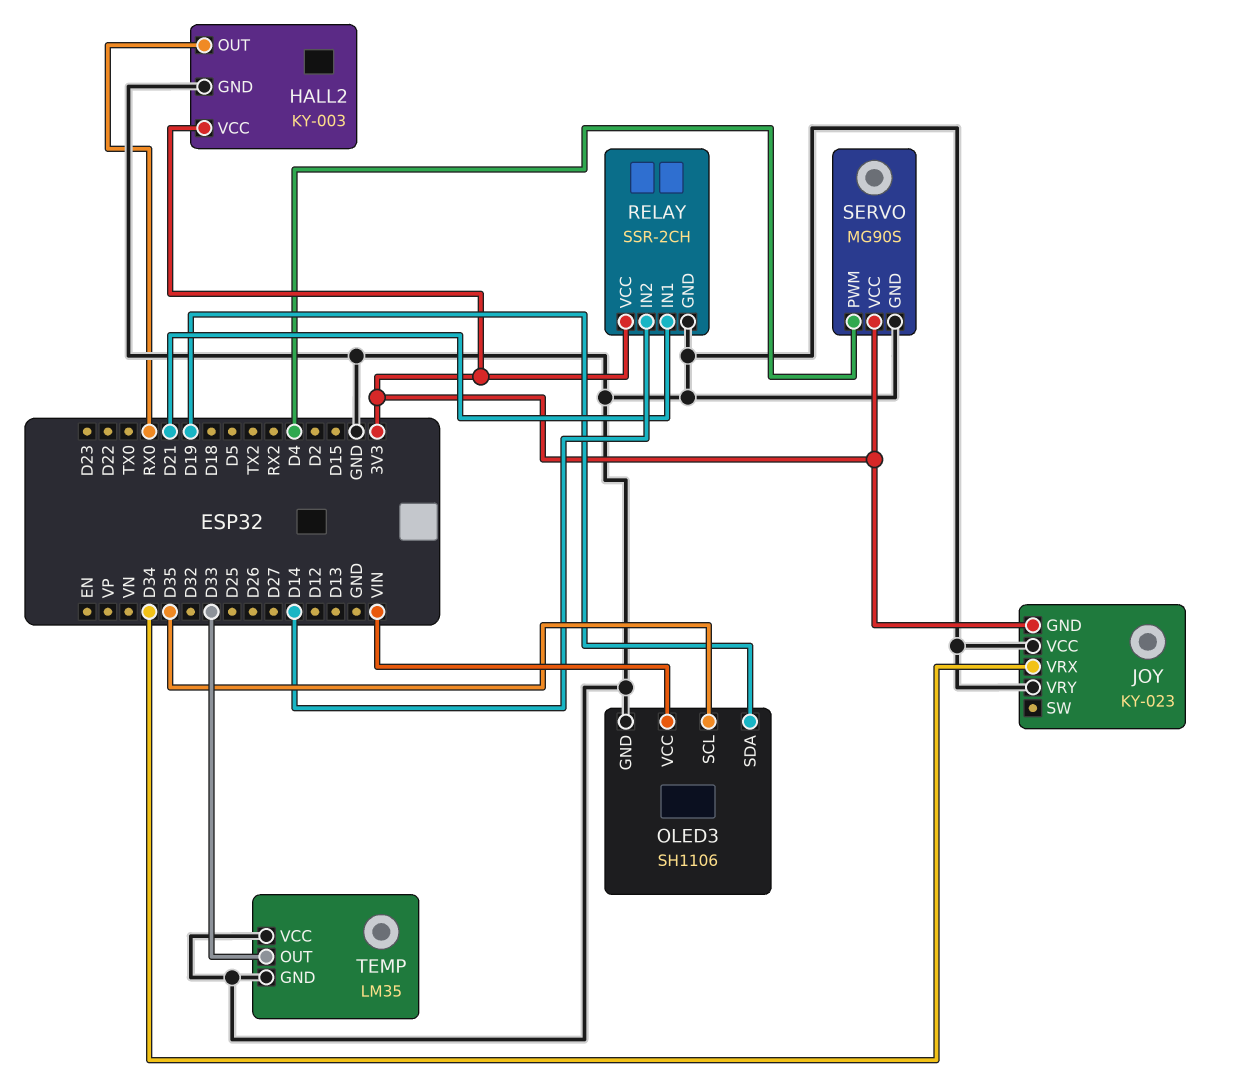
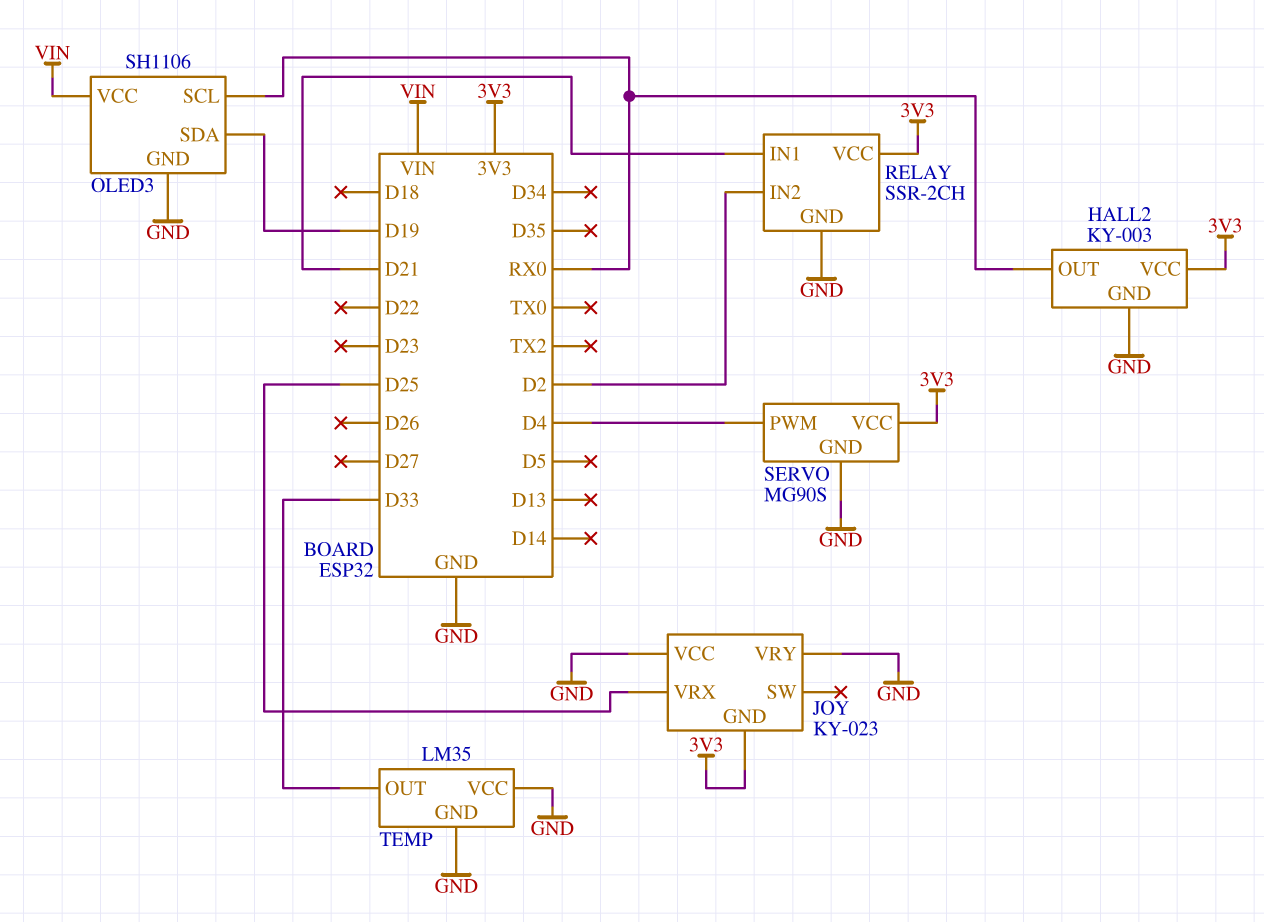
JOY pin VRX: D34 -> D25
OLED3 pin SCL: D35 -> RX0
RELAY pin IN2: D14 -> D2

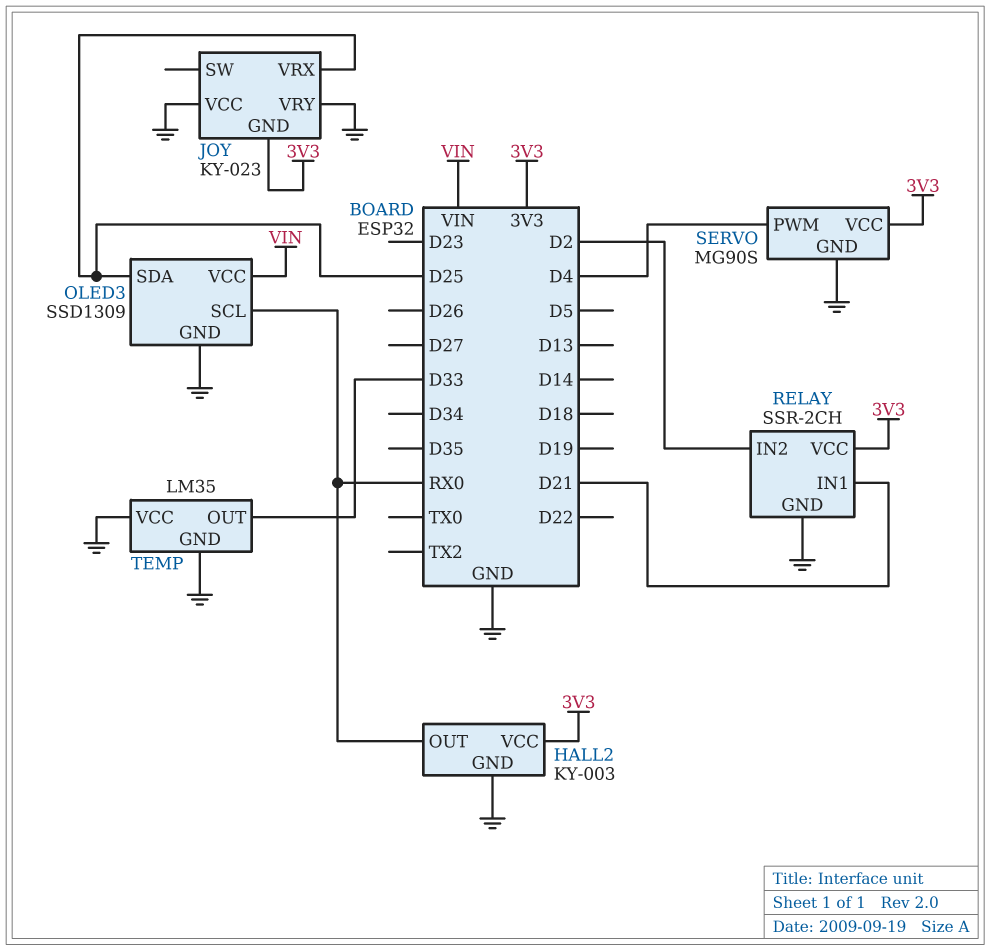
OLED3: SH1106 -> SSD1309
OLED3 pin SDA: D19 -> D25

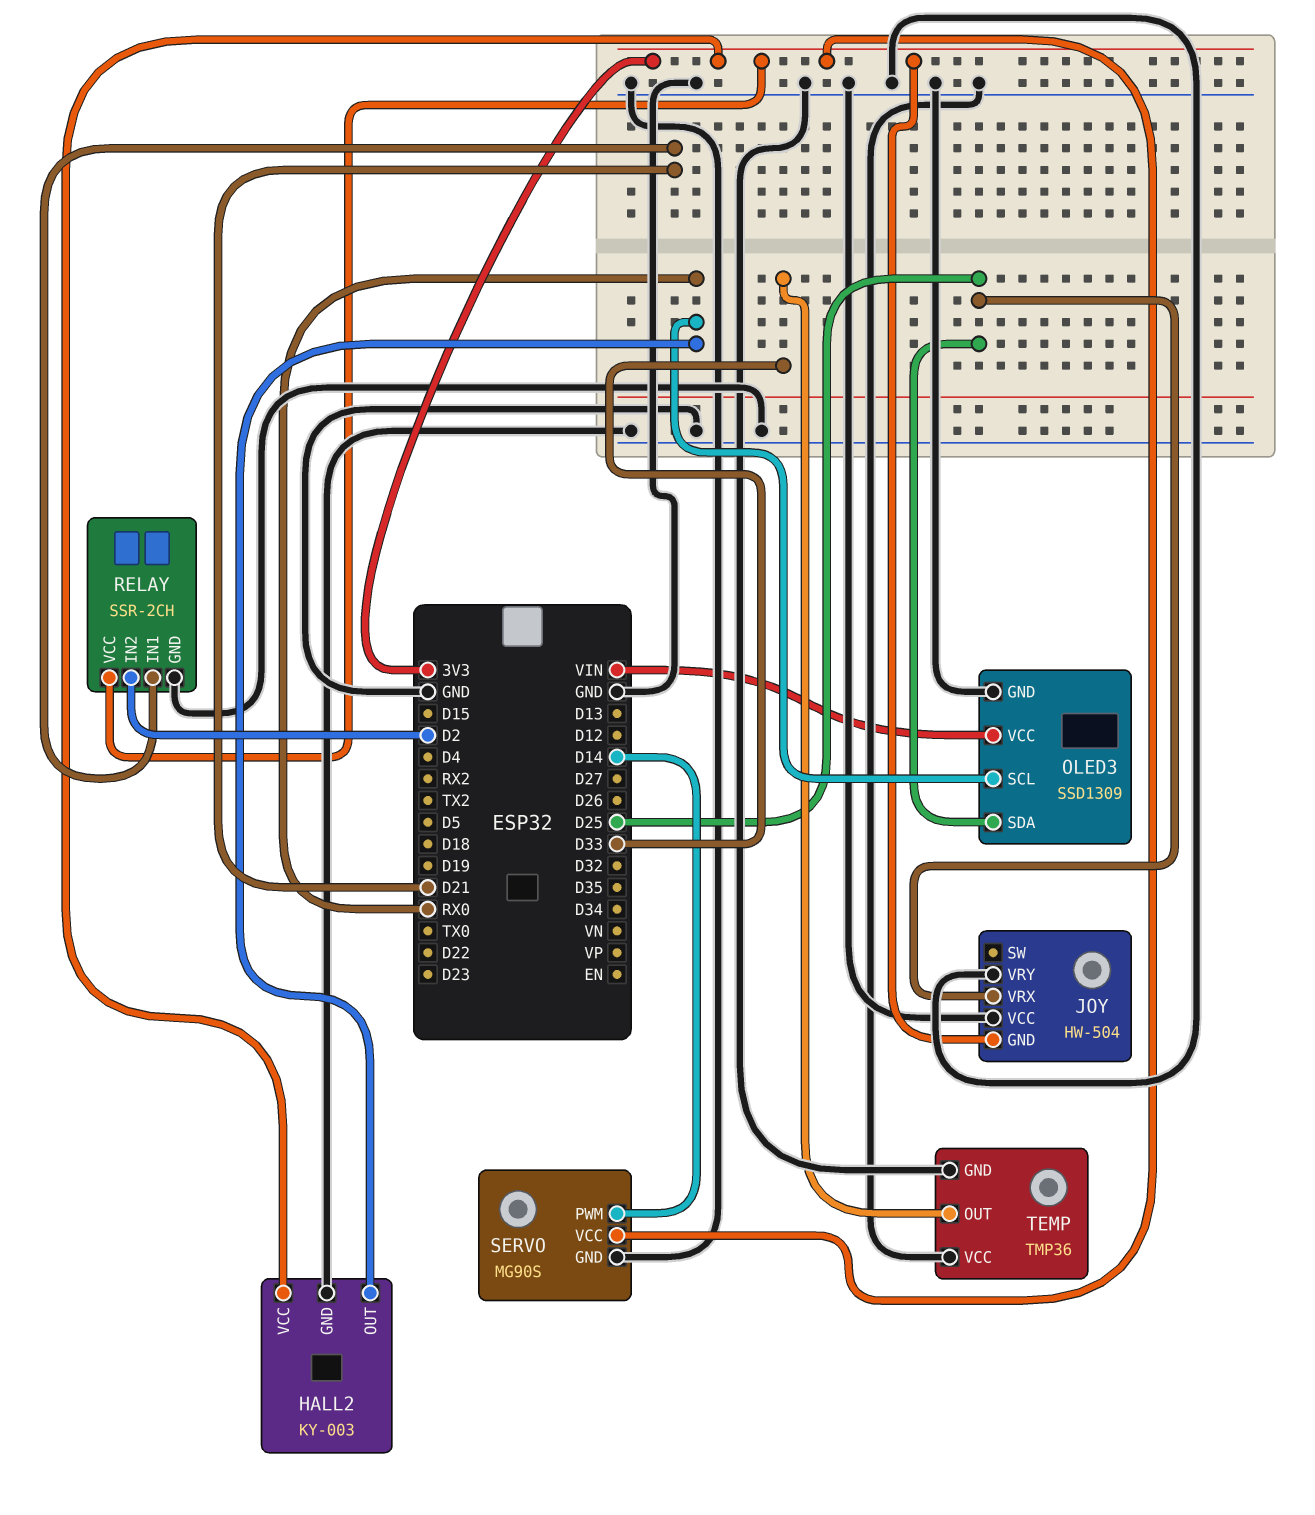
JOY: KY-023 -> HW-504
SERVO pin PWM: D4 -> D14
TEMP: LM35 -> TMP36

